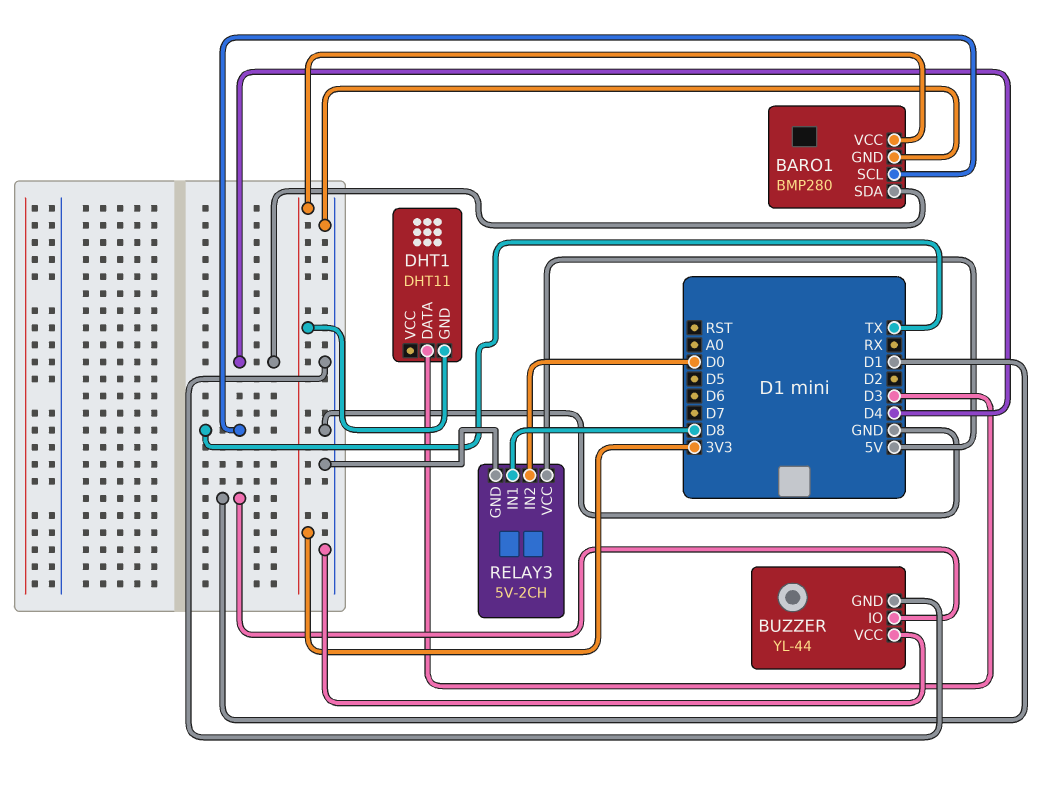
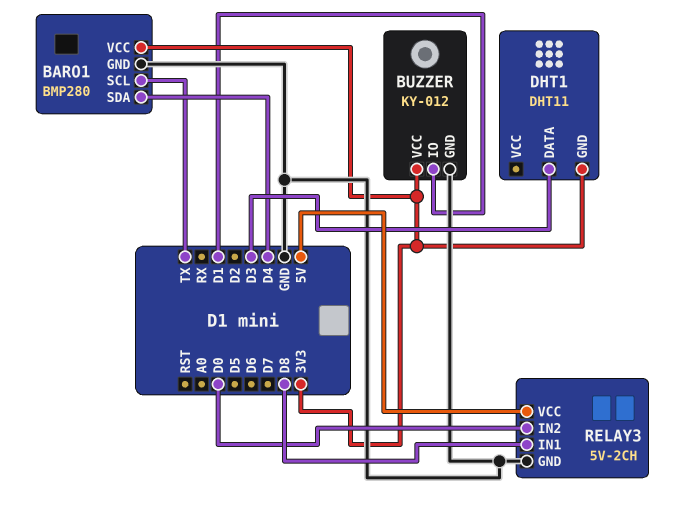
BUZZER: YL-44 -> KY-012
BUZZER pin VCC: GND -> 3V3

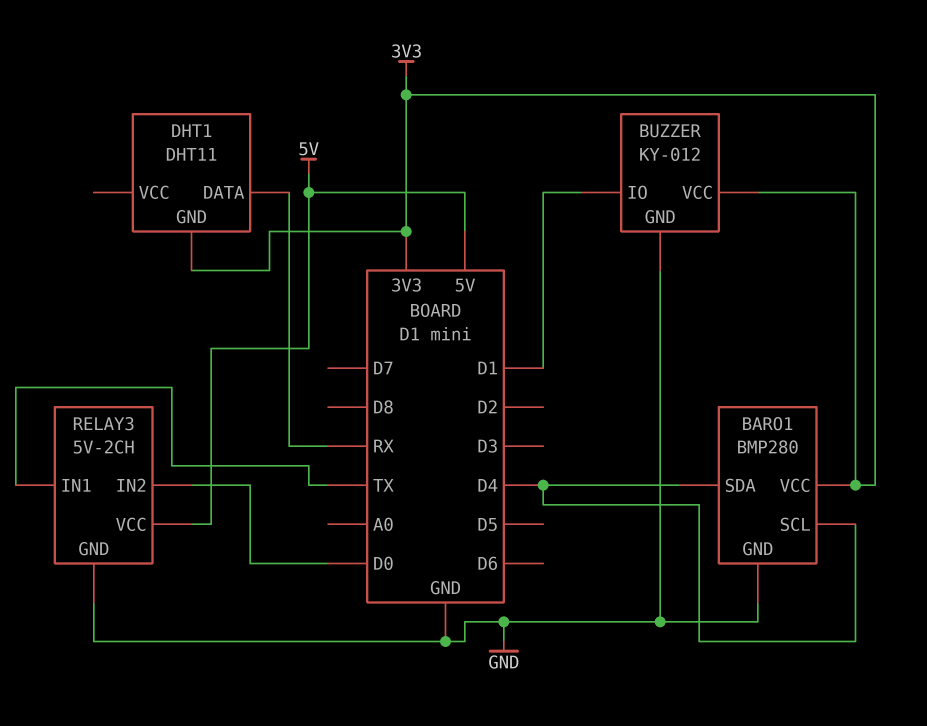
BARO1 pin SCL: TX -> D4
DHT1 pin DATA: D3 -> RX
RELAY3 pin IN1: D8 -> TX

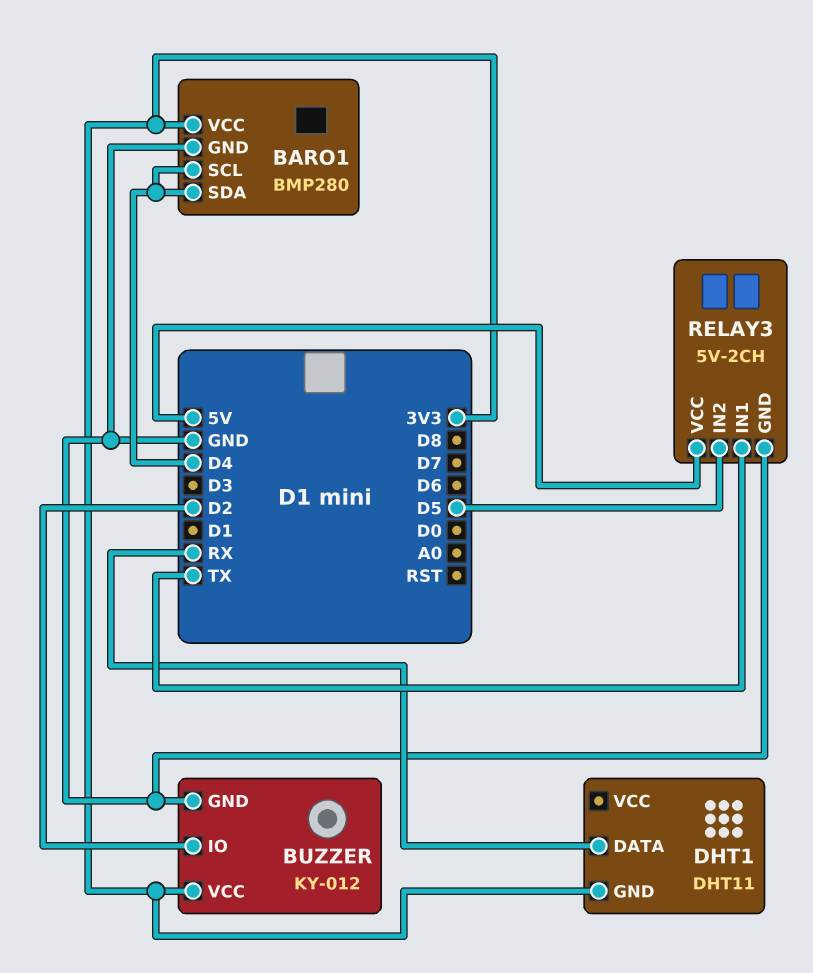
BUZZER pin IO: D1 -> D2
RELAY3 pin IN2: D0 -> D5

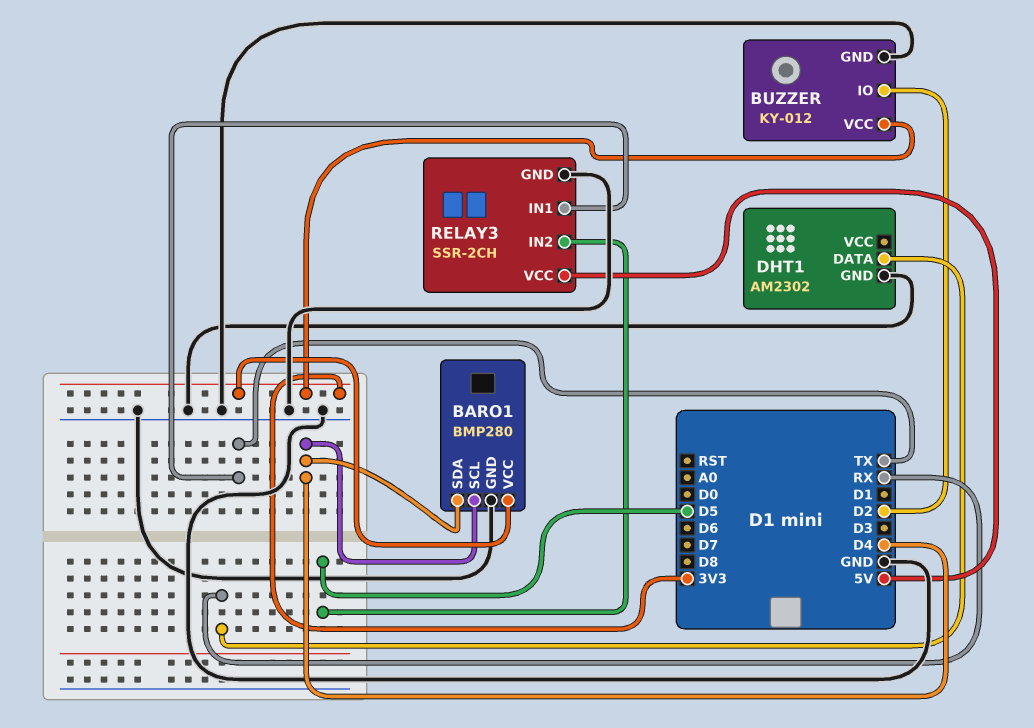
DHT1: DHT11 -> AM2302
DHT1 pin GND: 3V3 -> GND
RELAY3: 5V-2CH -> SSR-2CH

